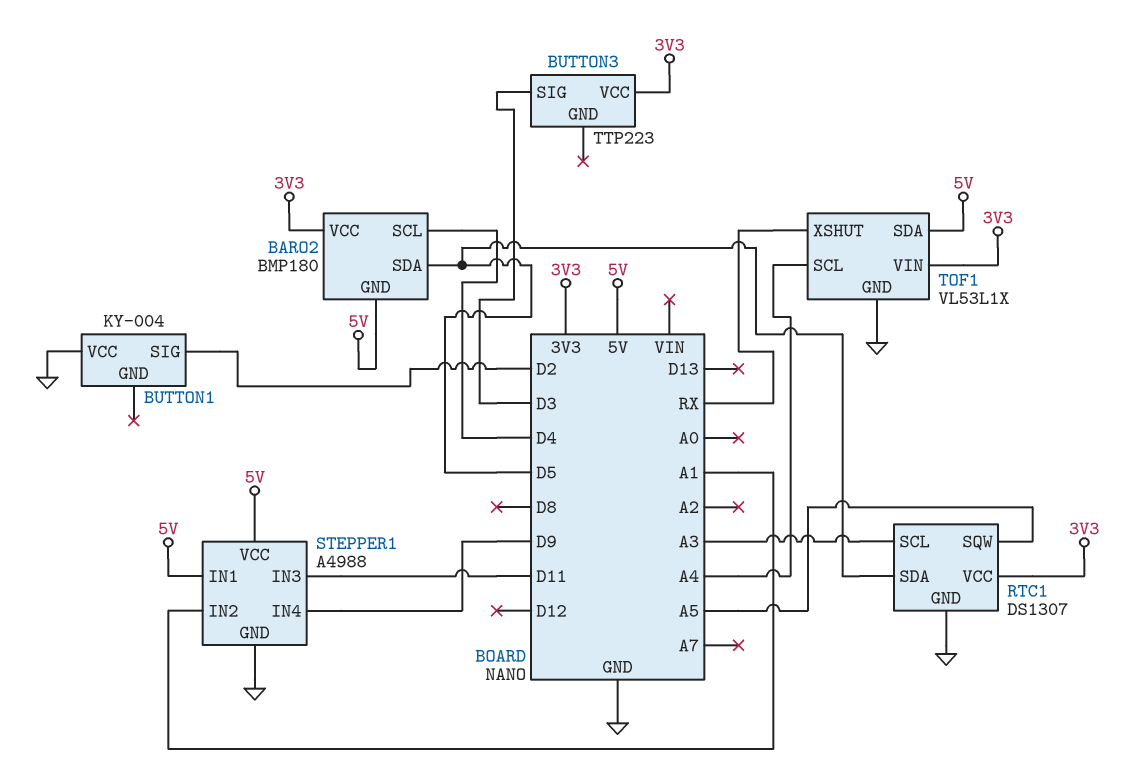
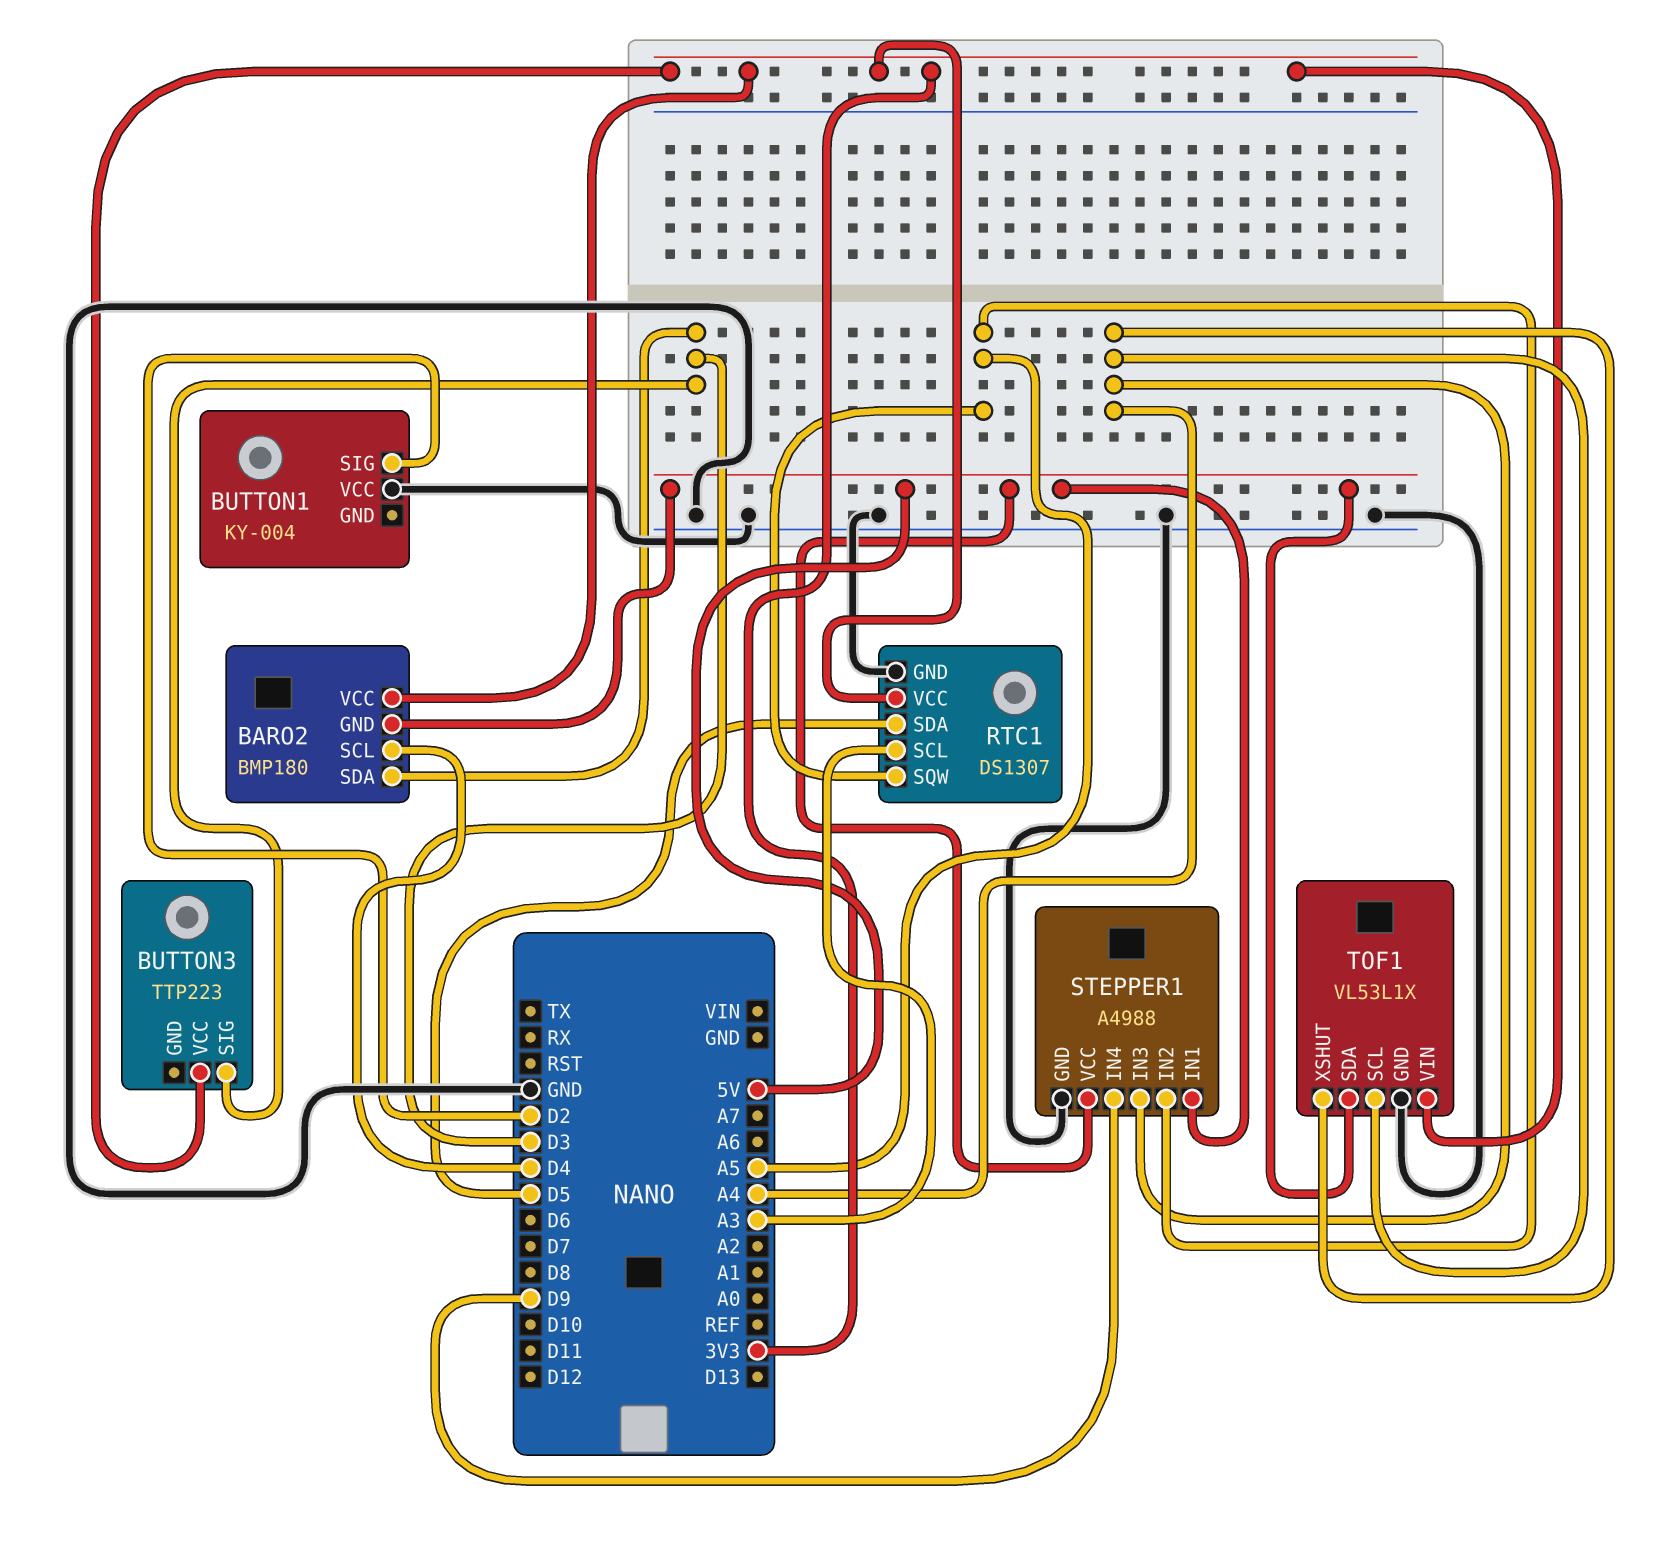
BARO2 pin SDA: D5 -> D3
STEPPER1 pin IN2: A1 -> A5
STEPPER1 pin IN3: D11 -> A4
TOF1 pin XSHUT: RX -> A4

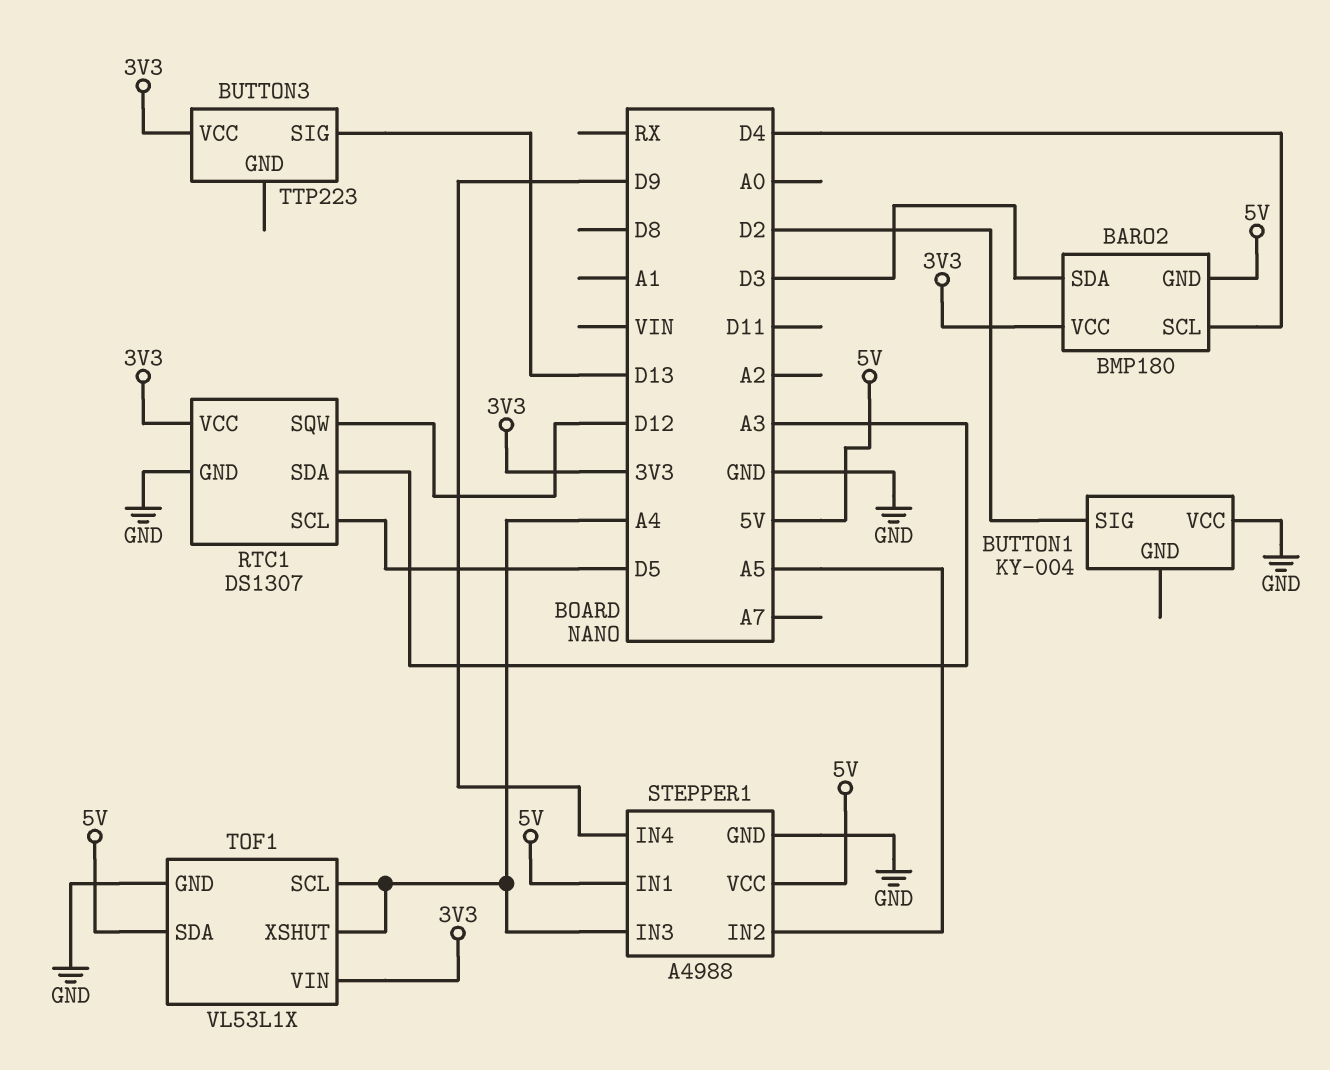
BUTTON3 pin SIG: D3 -> D13
RTC1 pin SCL: A3 -> D5
RTC1 pin SDA: D5 -> A3
RTC1 pin SQW: A5 -> D12

